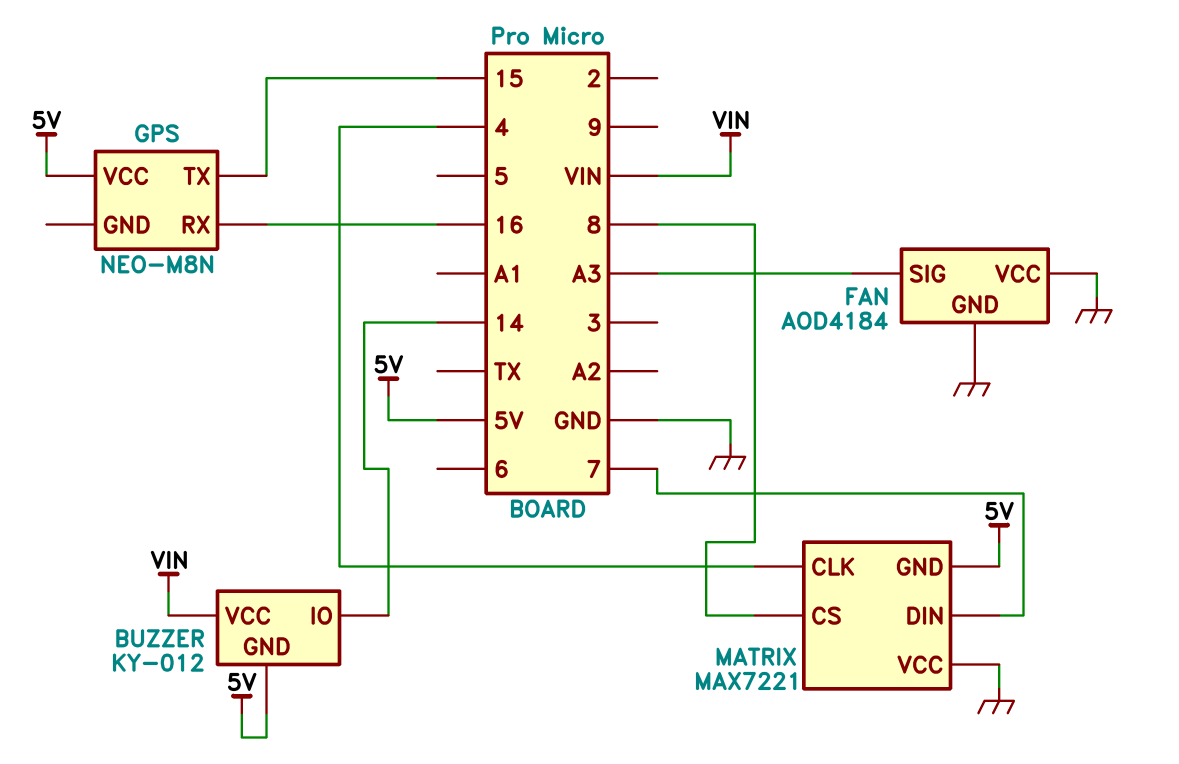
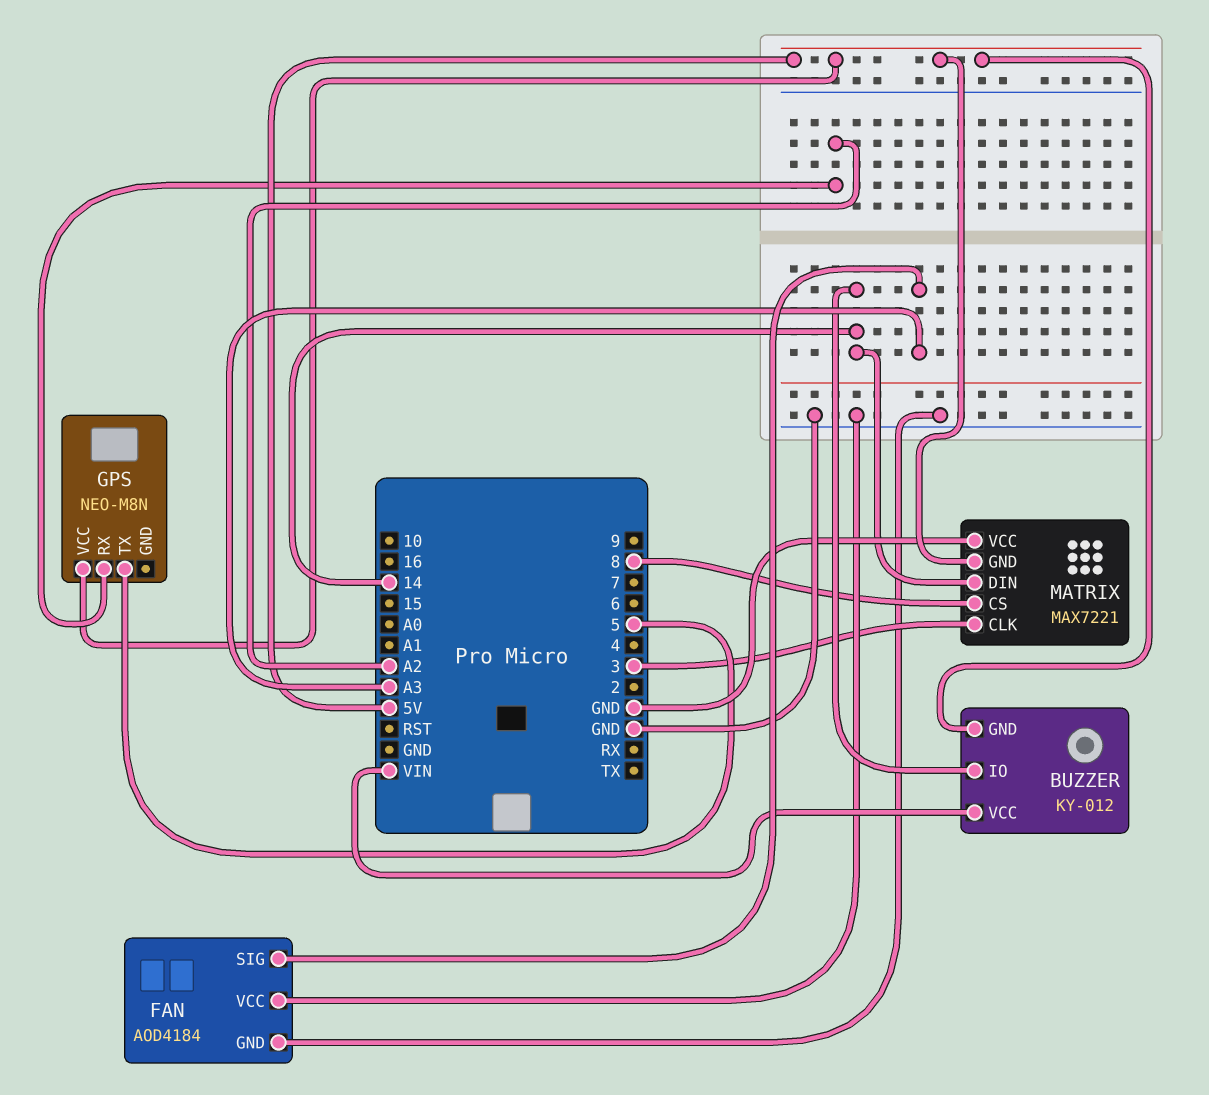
GPS pin RX: 16 -> A2
GPS pin TX: 15 -> 5
MATRIX pin CLK: 4 -> 3
MATRIX pin DIN: 7 -> 14

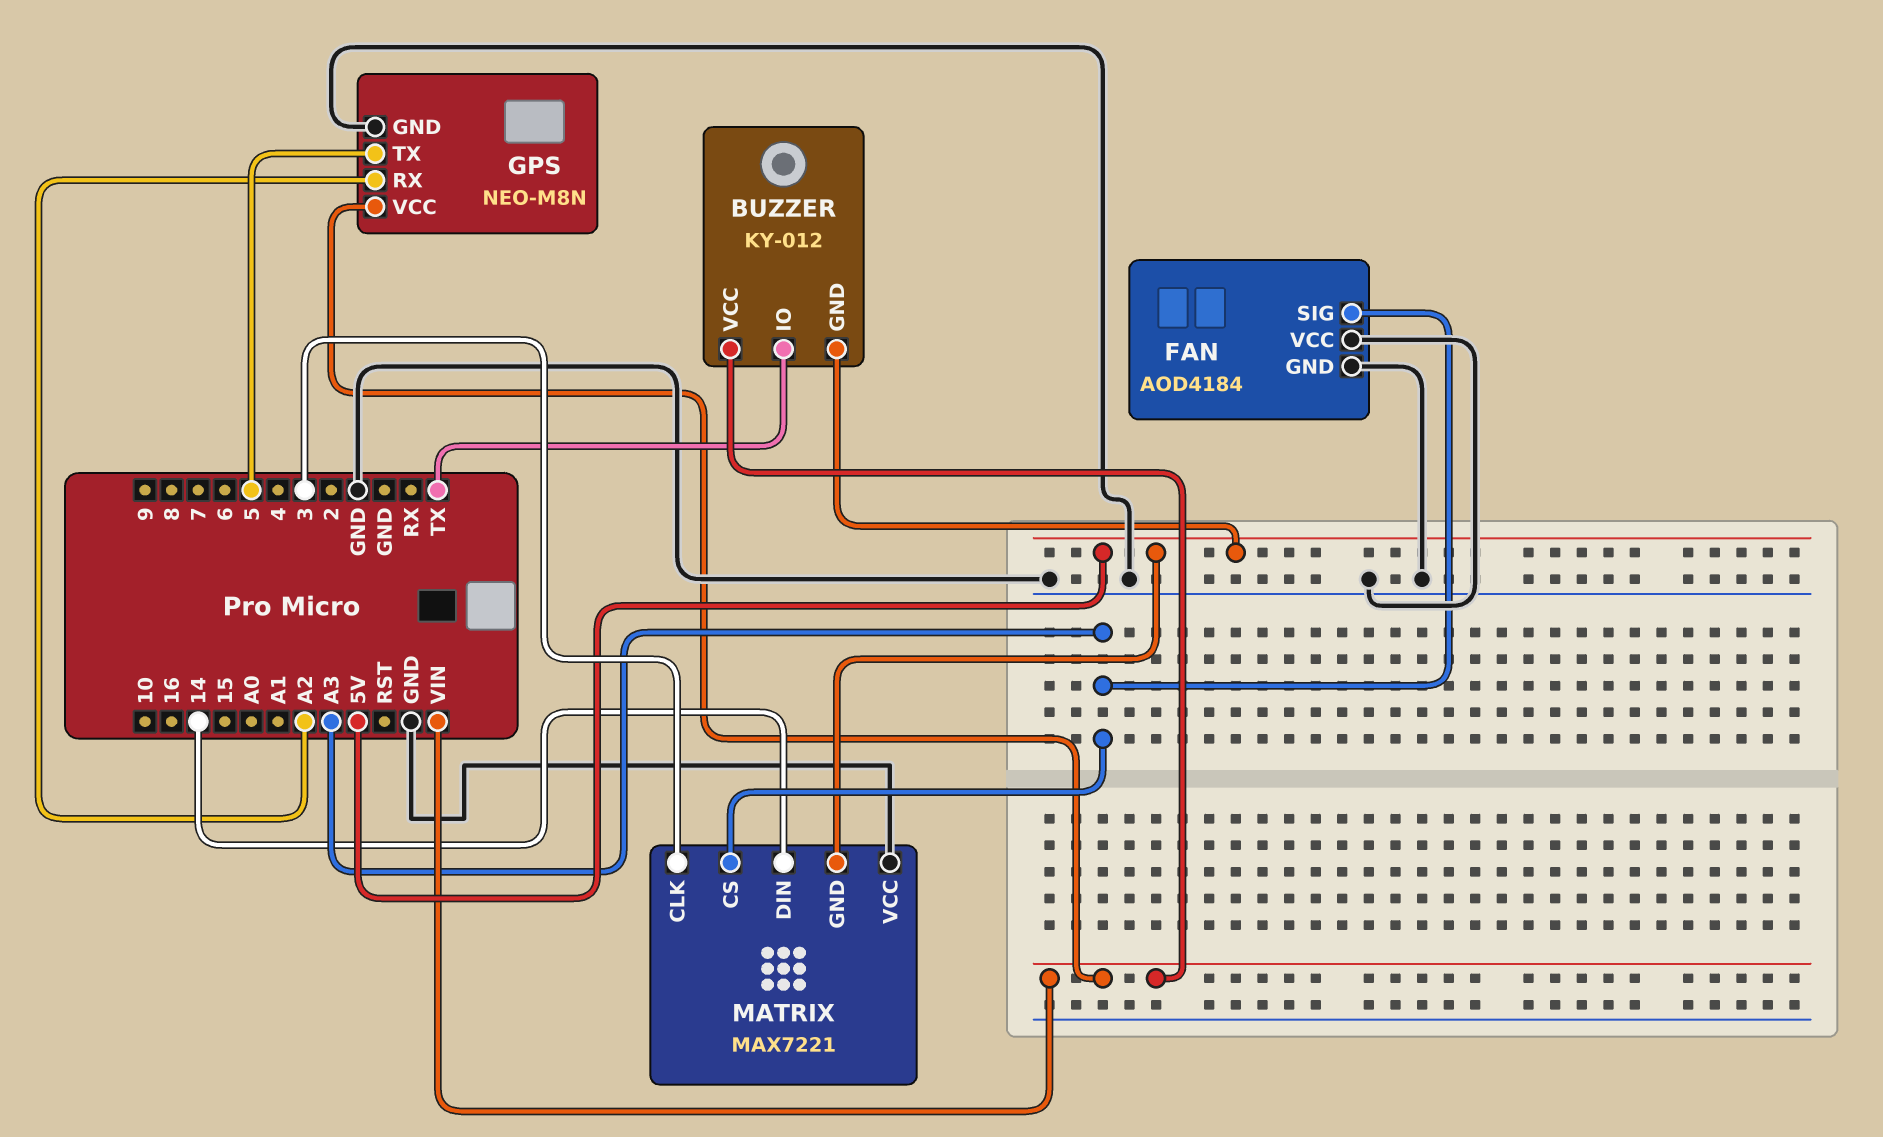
BUZZER pin IO: 14 -> TX
GPS pin GND: none -> GND
GPS pin VCC: 5V -> VIN
MATRIX pin CS: 8 -> A3

